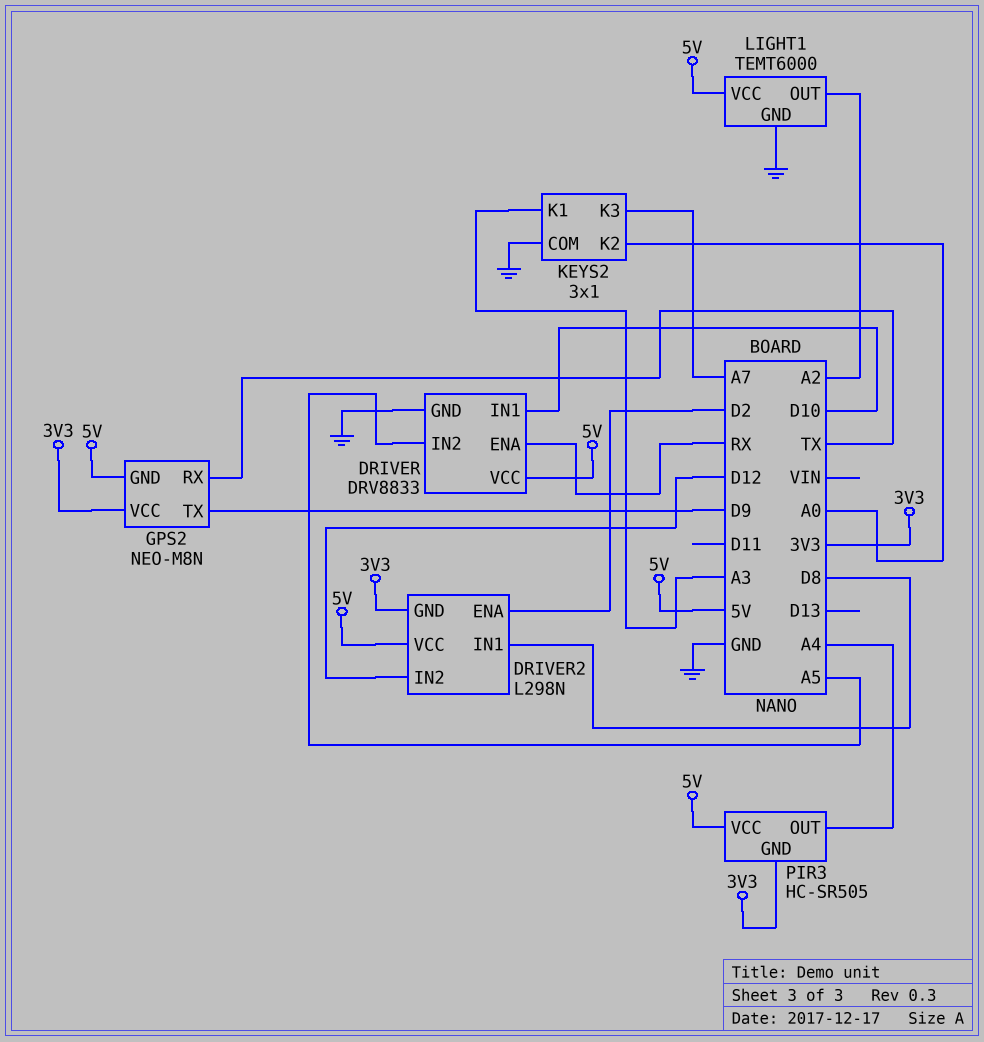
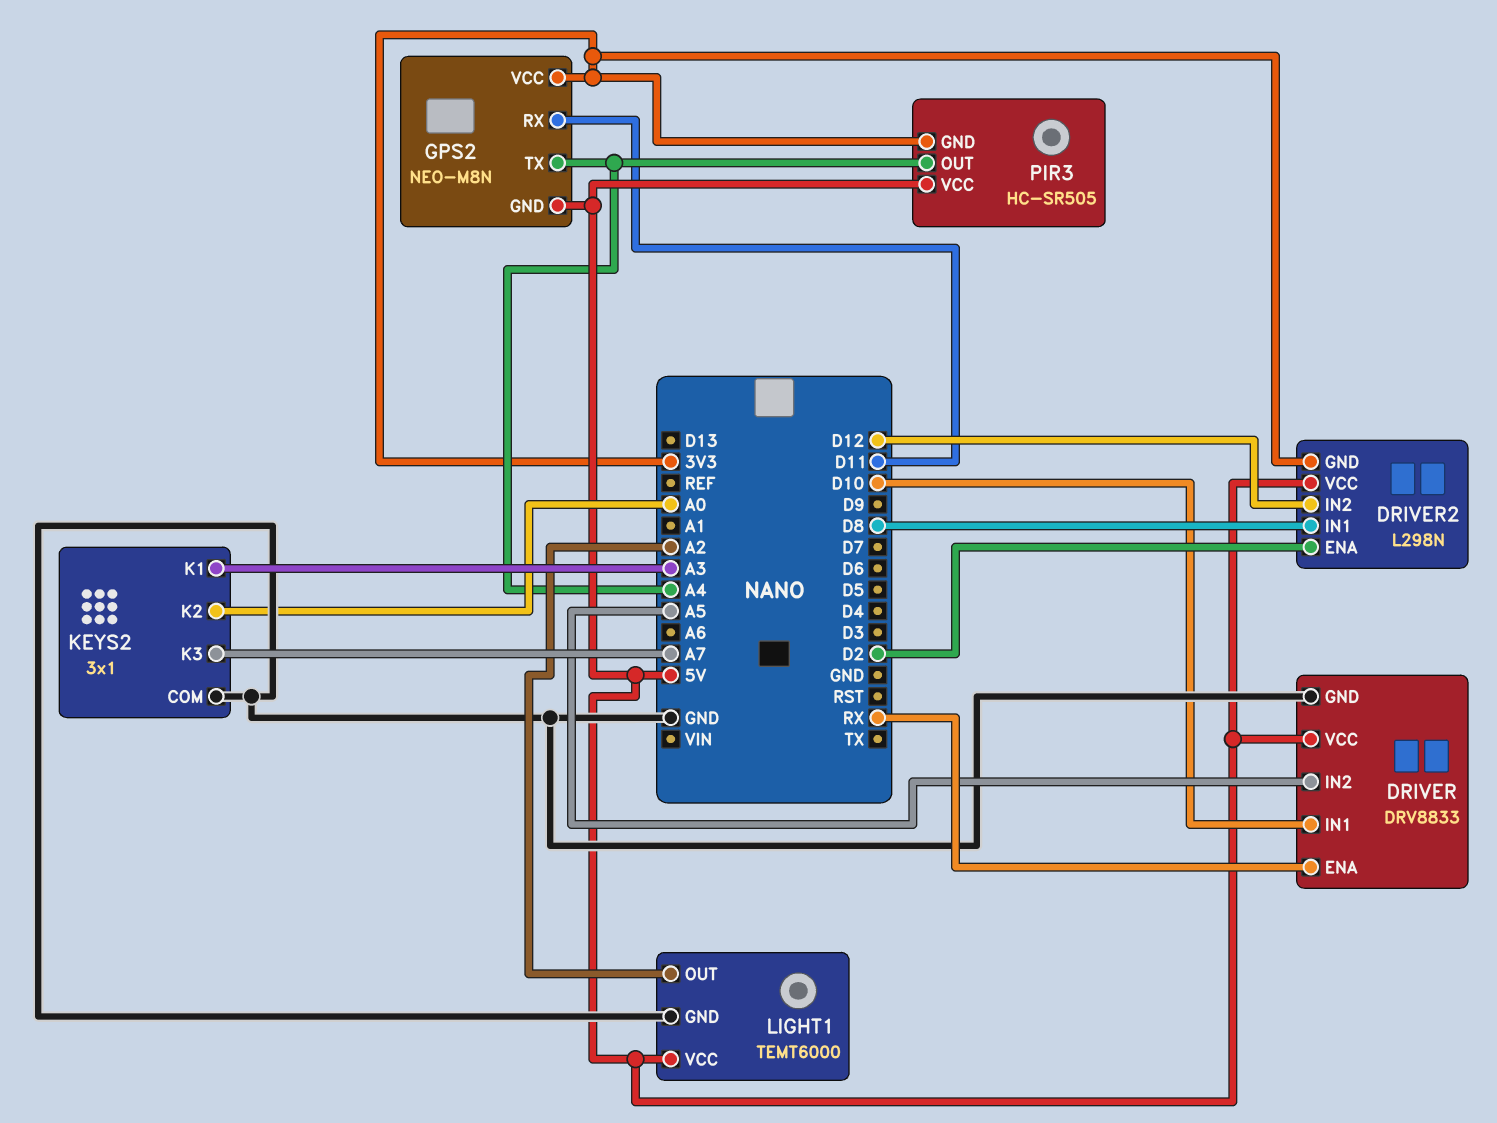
GPS2 pin RX: TX -> D11
GPS2 pin TX: D9 -> A4

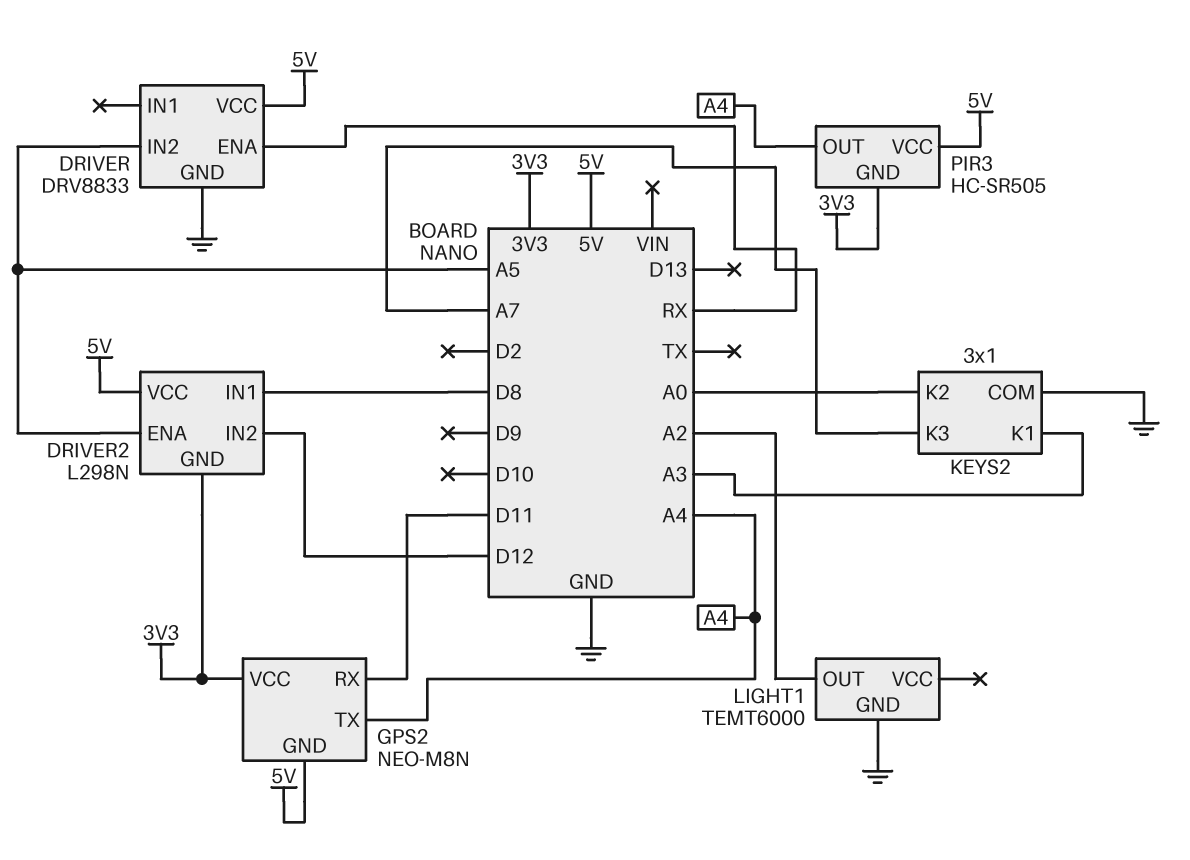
DRIVER pin IN1: D10 -> none
DRIVER2 pin ENA: D2 -> A5
LIGHT1 pin VCC: 5V -> none

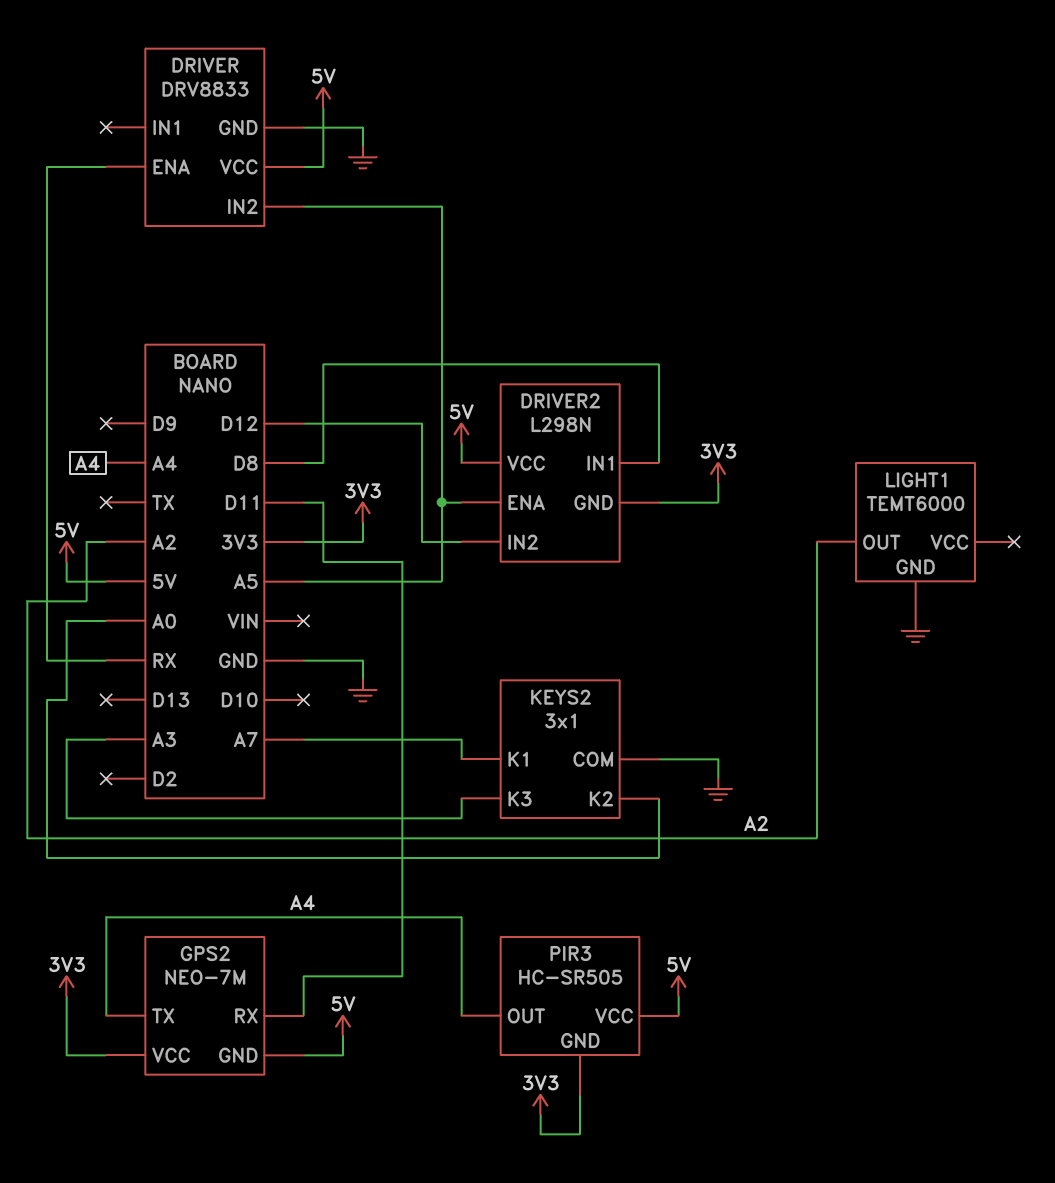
GPS2: NEO-M8N -> NEO-7M
KEYS2 pin K1: A3 -> A7
KEYS2 pin K3: A7 -> A3

